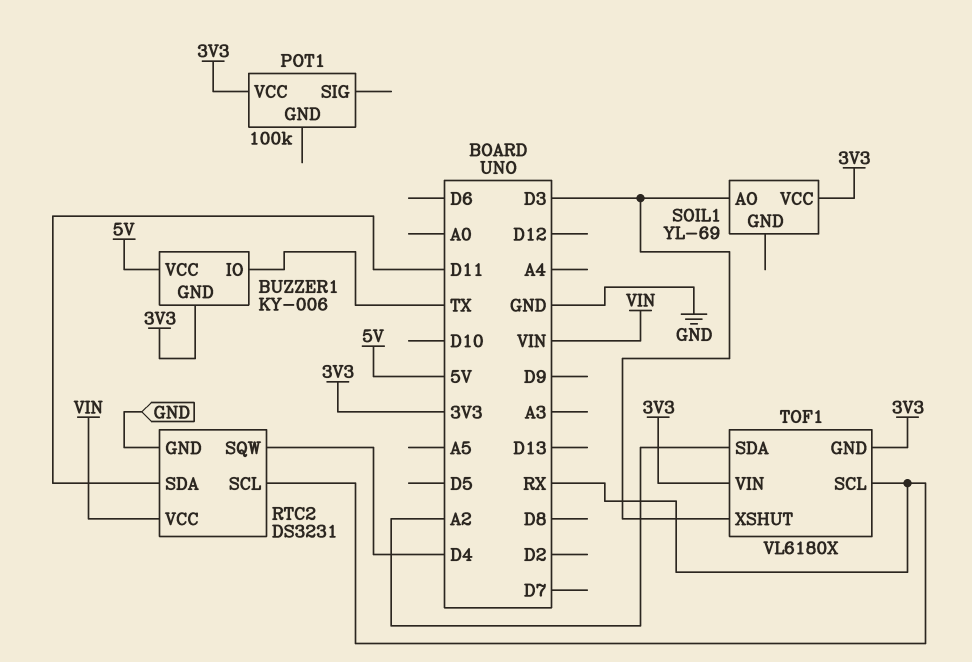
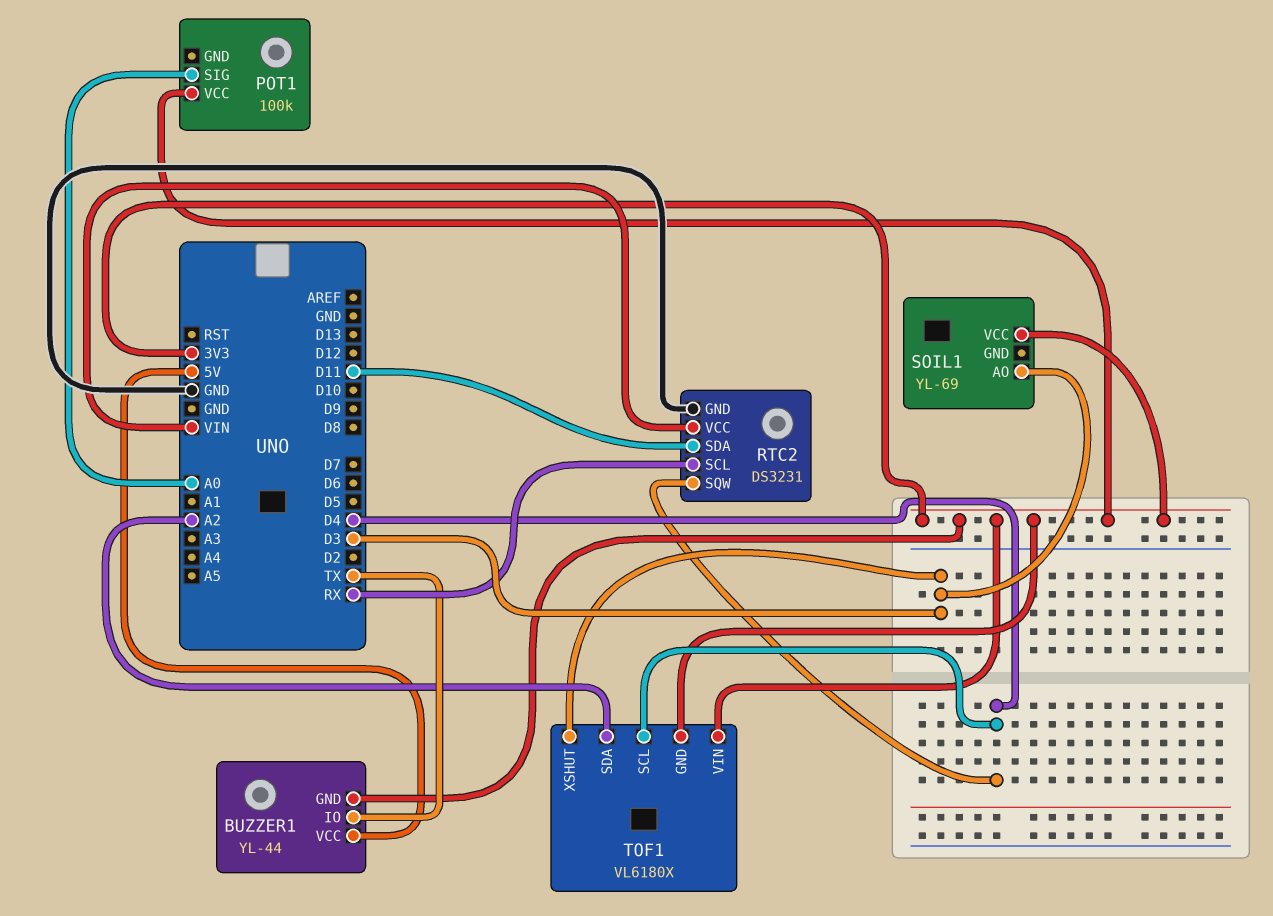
BUZZER1: KY-006 -> YL-44
POT1 pin SIG: none -> A0
TOF1 pin SCL: RX -> D4

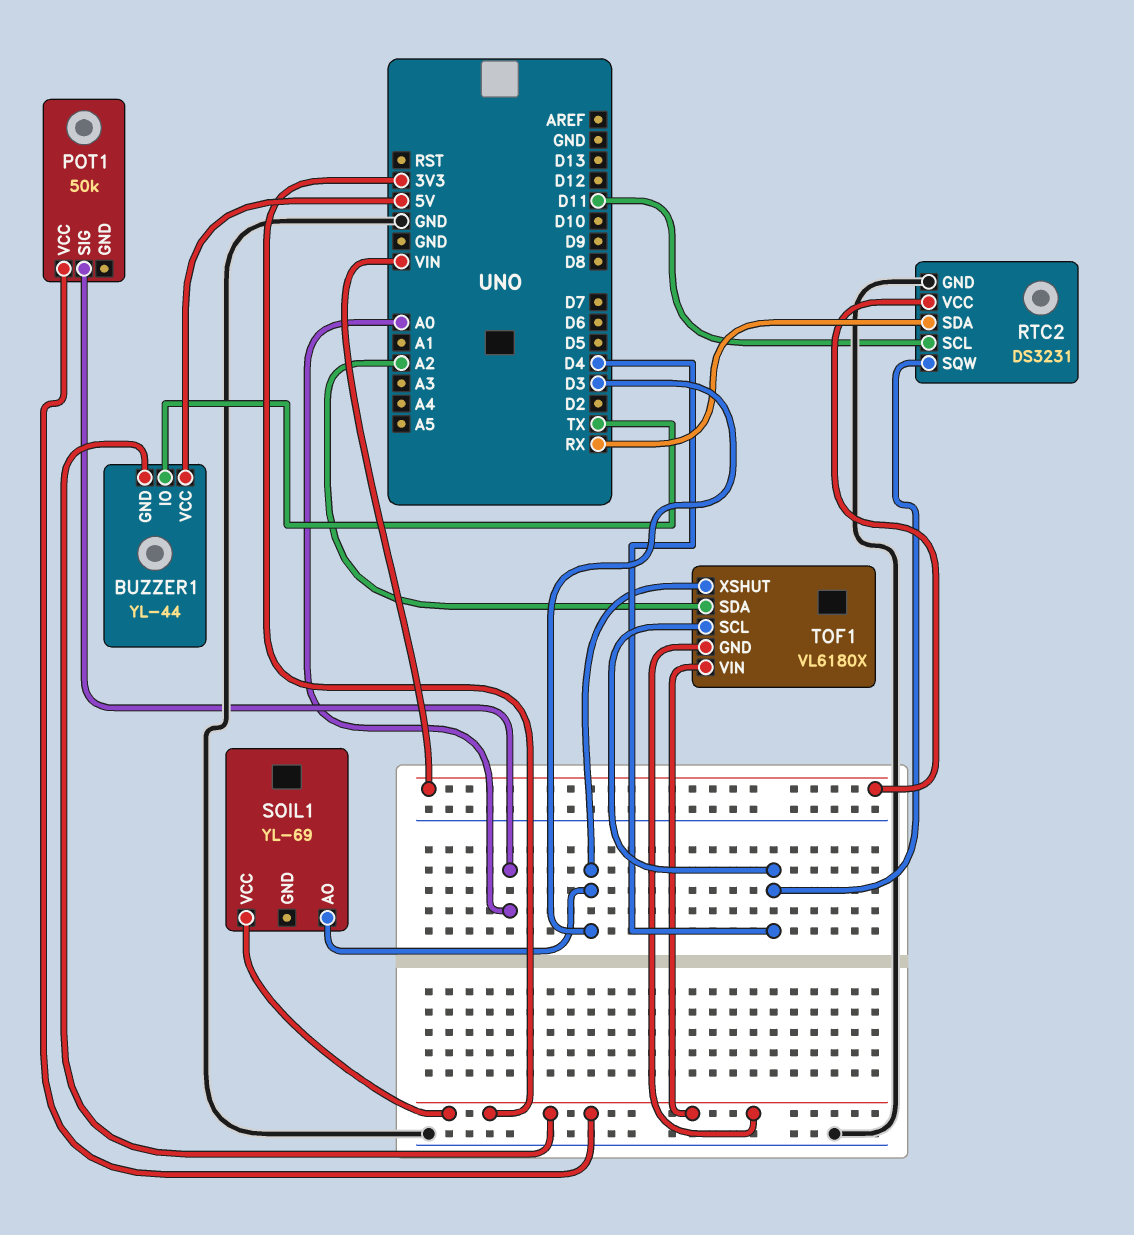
POT1: 100k -> 50k
RTC2 pin SCL: RX -> D11
RTC2 pin SDA: D11 -> RX

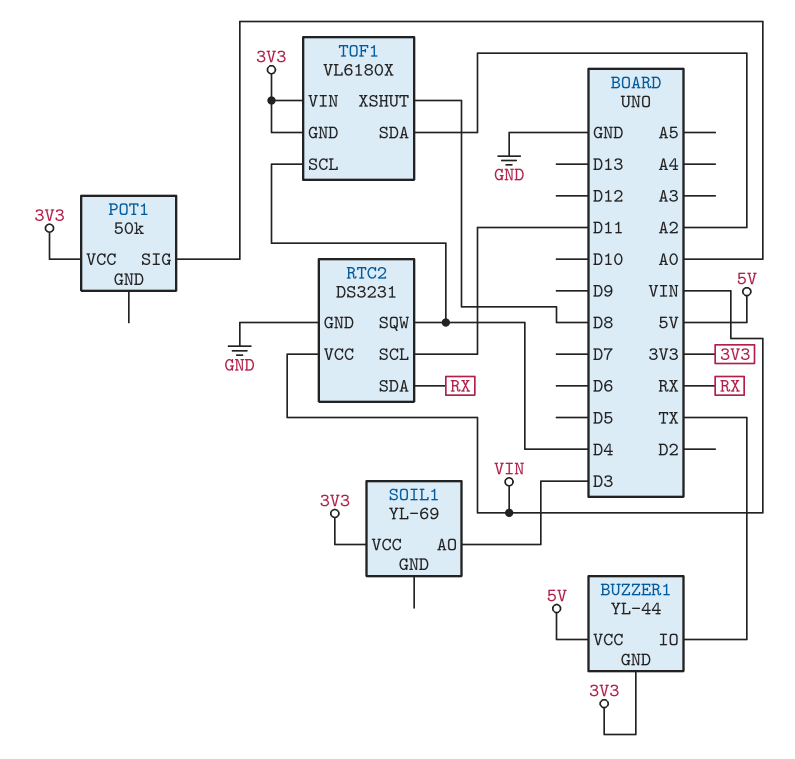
TOF1 pin XSHUT: D3 -> D8

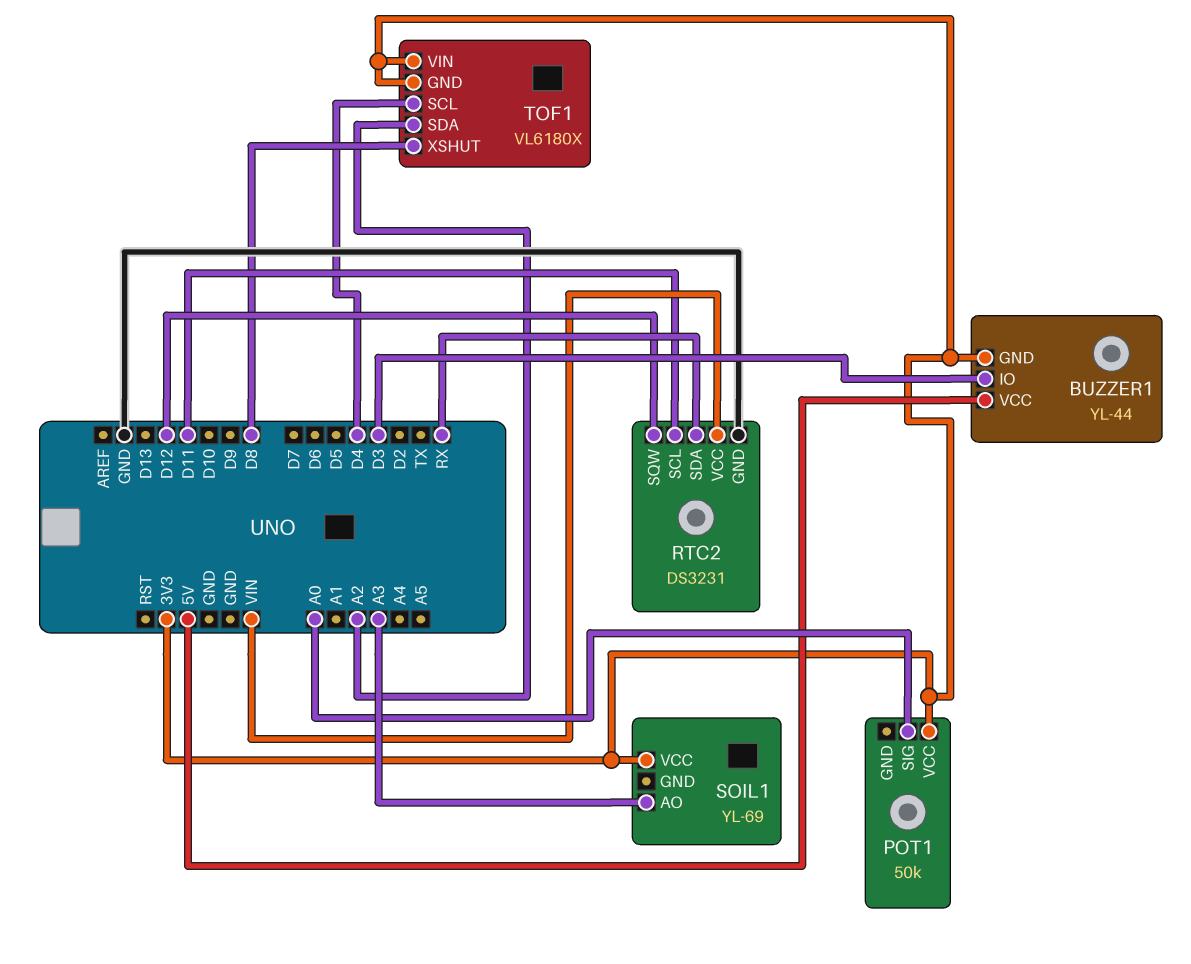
BUZZER1 pin IO: TX -> D3
RTC2 pin SQW: D4 -> D12
SOIL1 pin AO: D3 -> A3

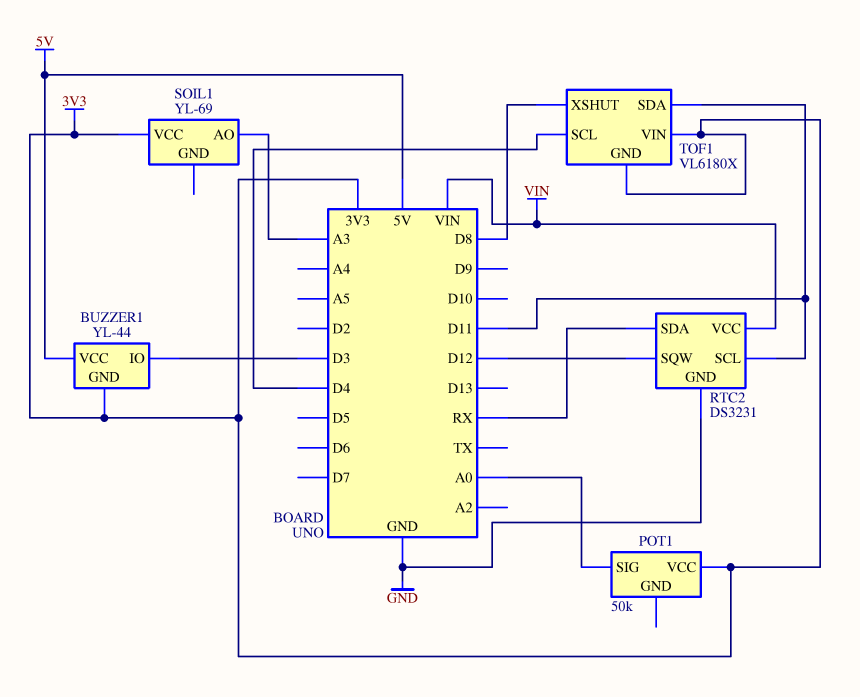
TOF1 pin SDA: A2 -> D11

